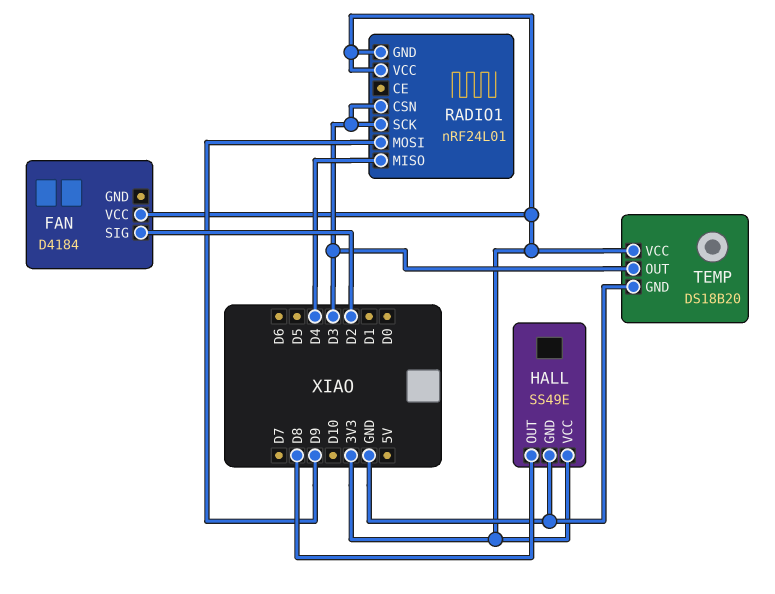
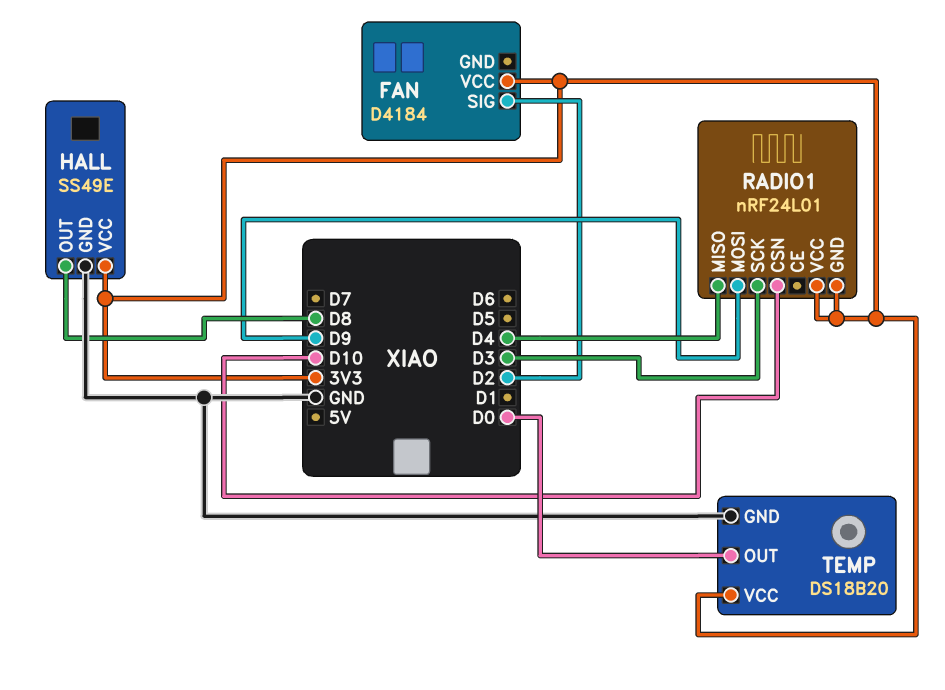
RADIO1 pin CSN: D3 -> D10
TEMP pin OUT: D3 -> D0

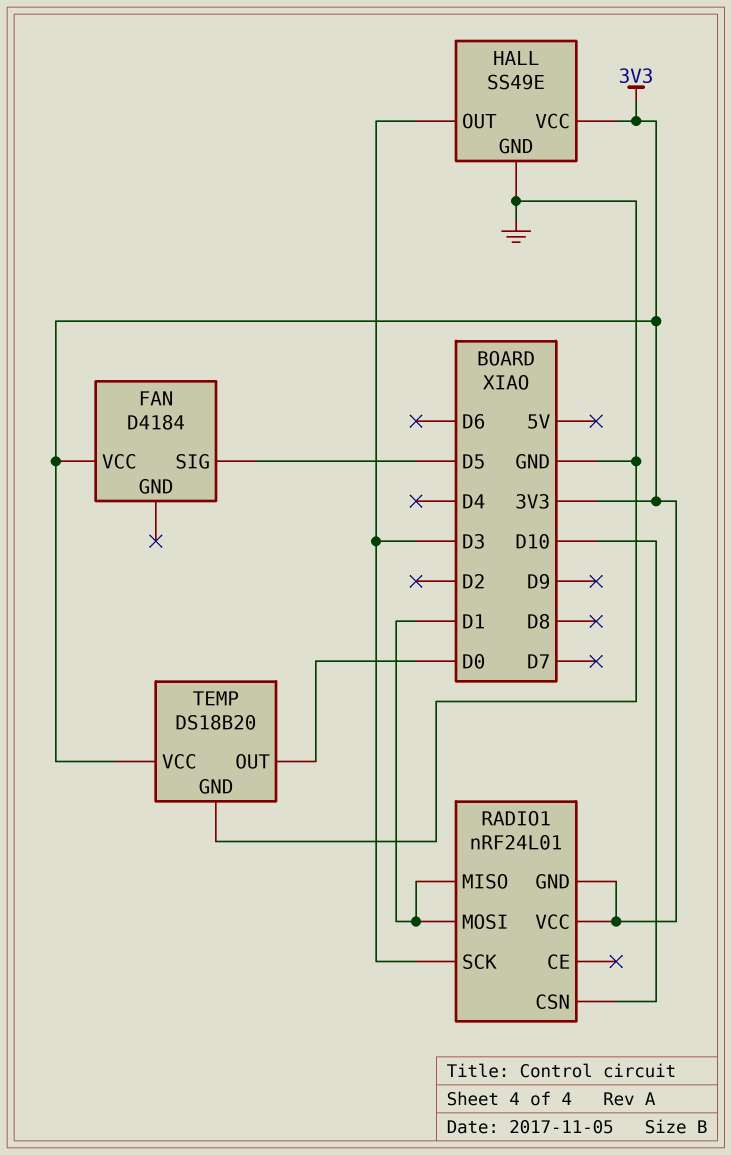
FAN pin SIG: D2 -> D5
HALL pin OUT: D8 -> D3
RADIO1 pin MISO: D4 -> D1
RADIO1 pin MOSI: D9 -> D1

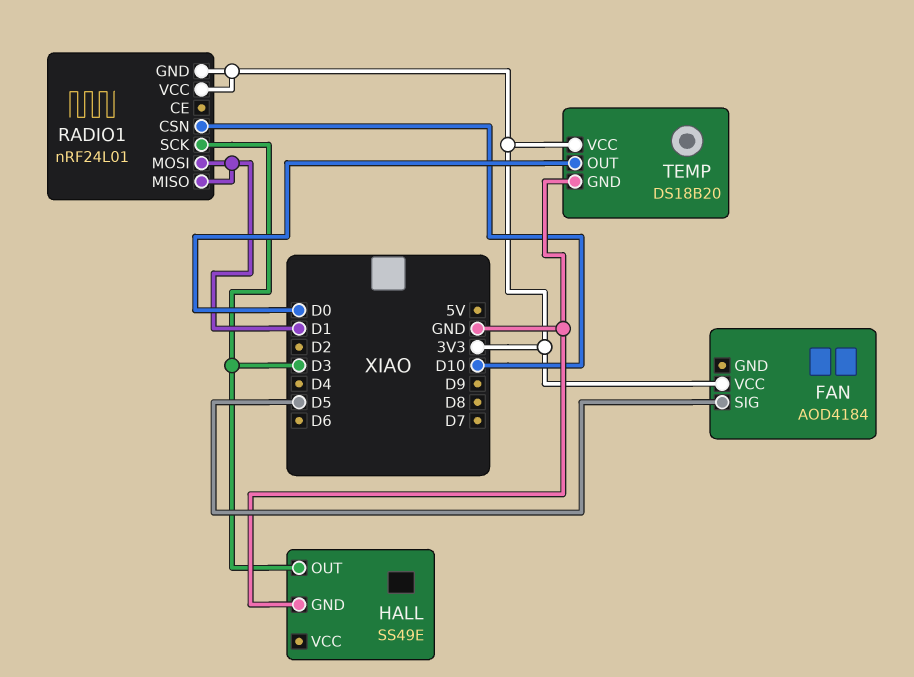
FAN: D4184 -> AOD4184
HALL pin VCC: 3V3 -> none

